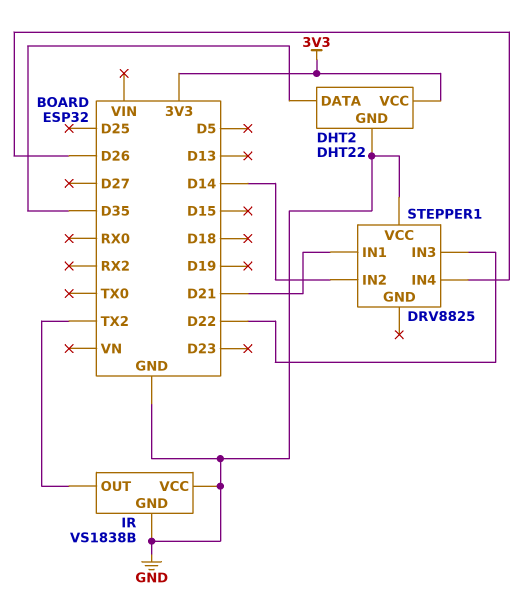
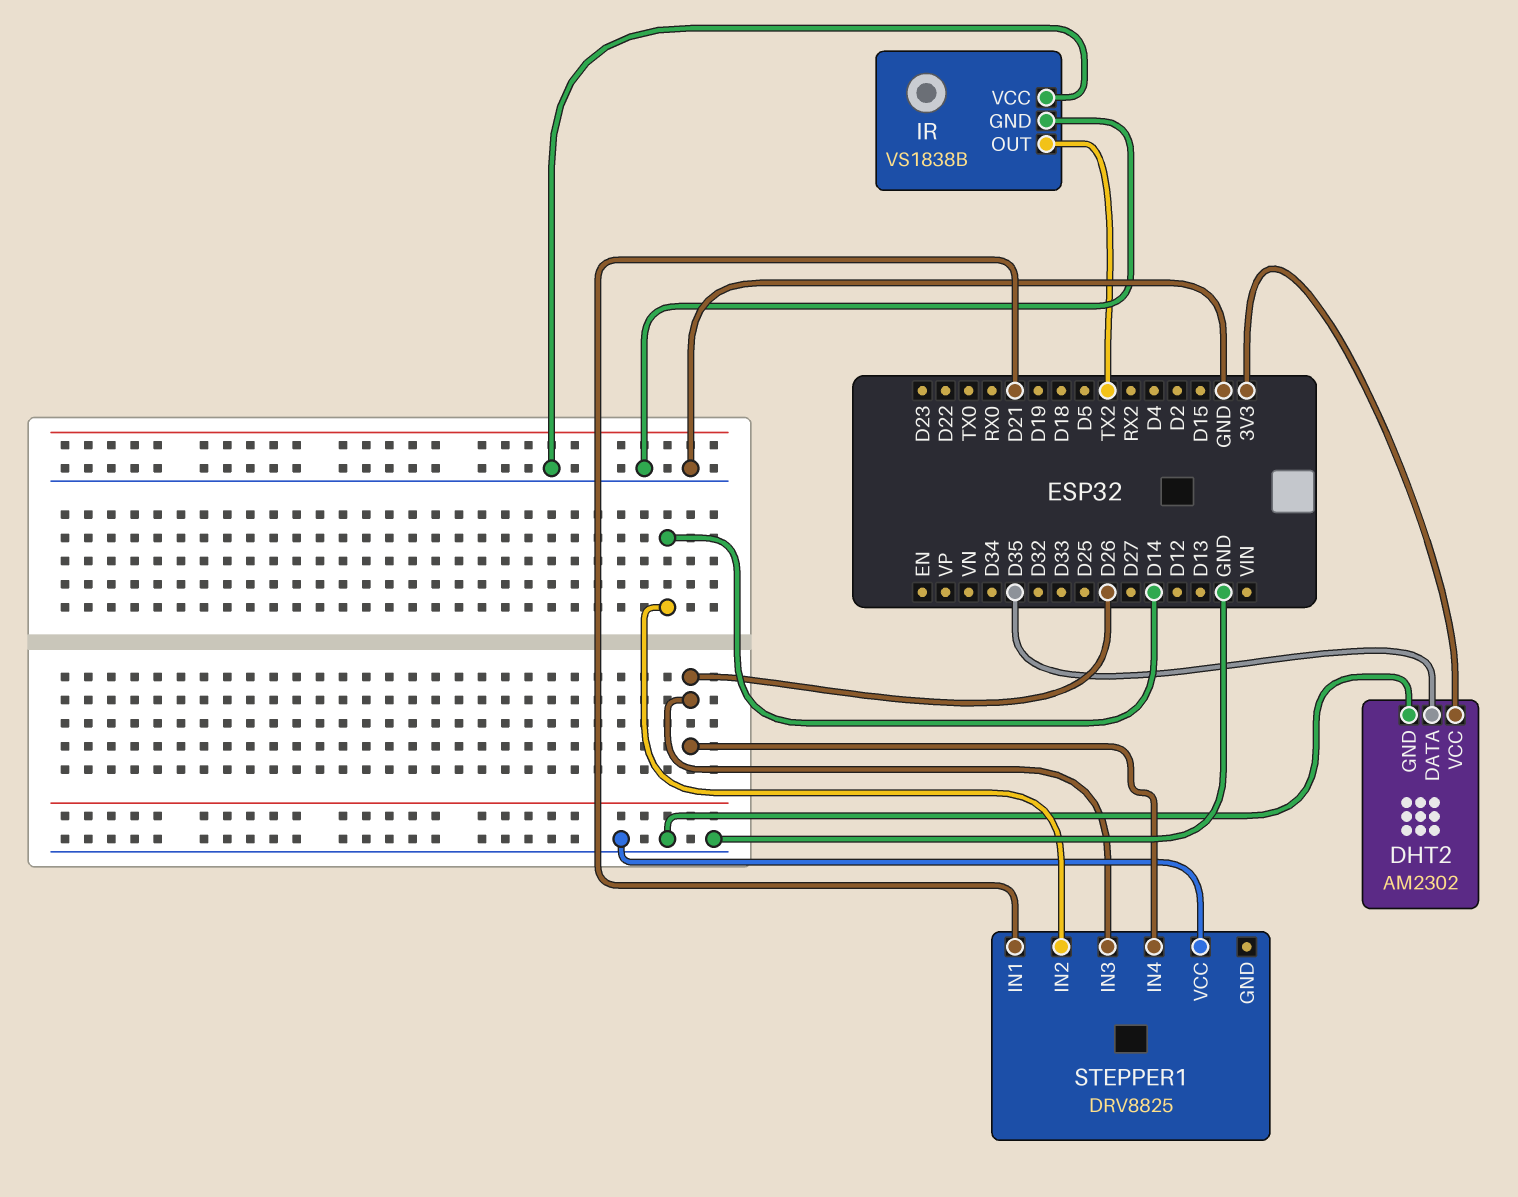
DHT2: DHT22 -> AM2302
STEPPER1 pin IN3: D22 -> D26

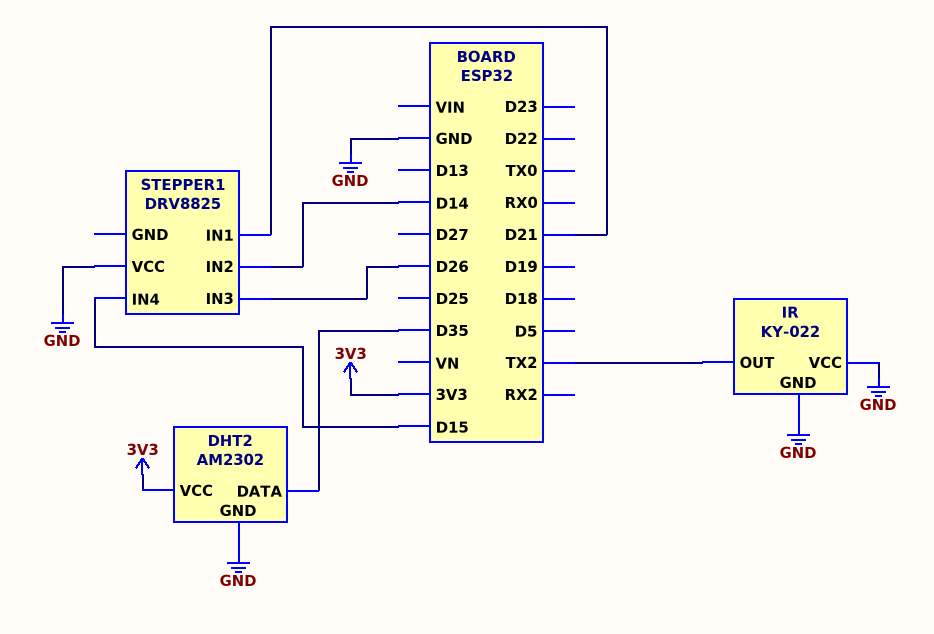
IR: VS1838B -> KY-022
STEPPER1 pin IN4: D26 -> D15

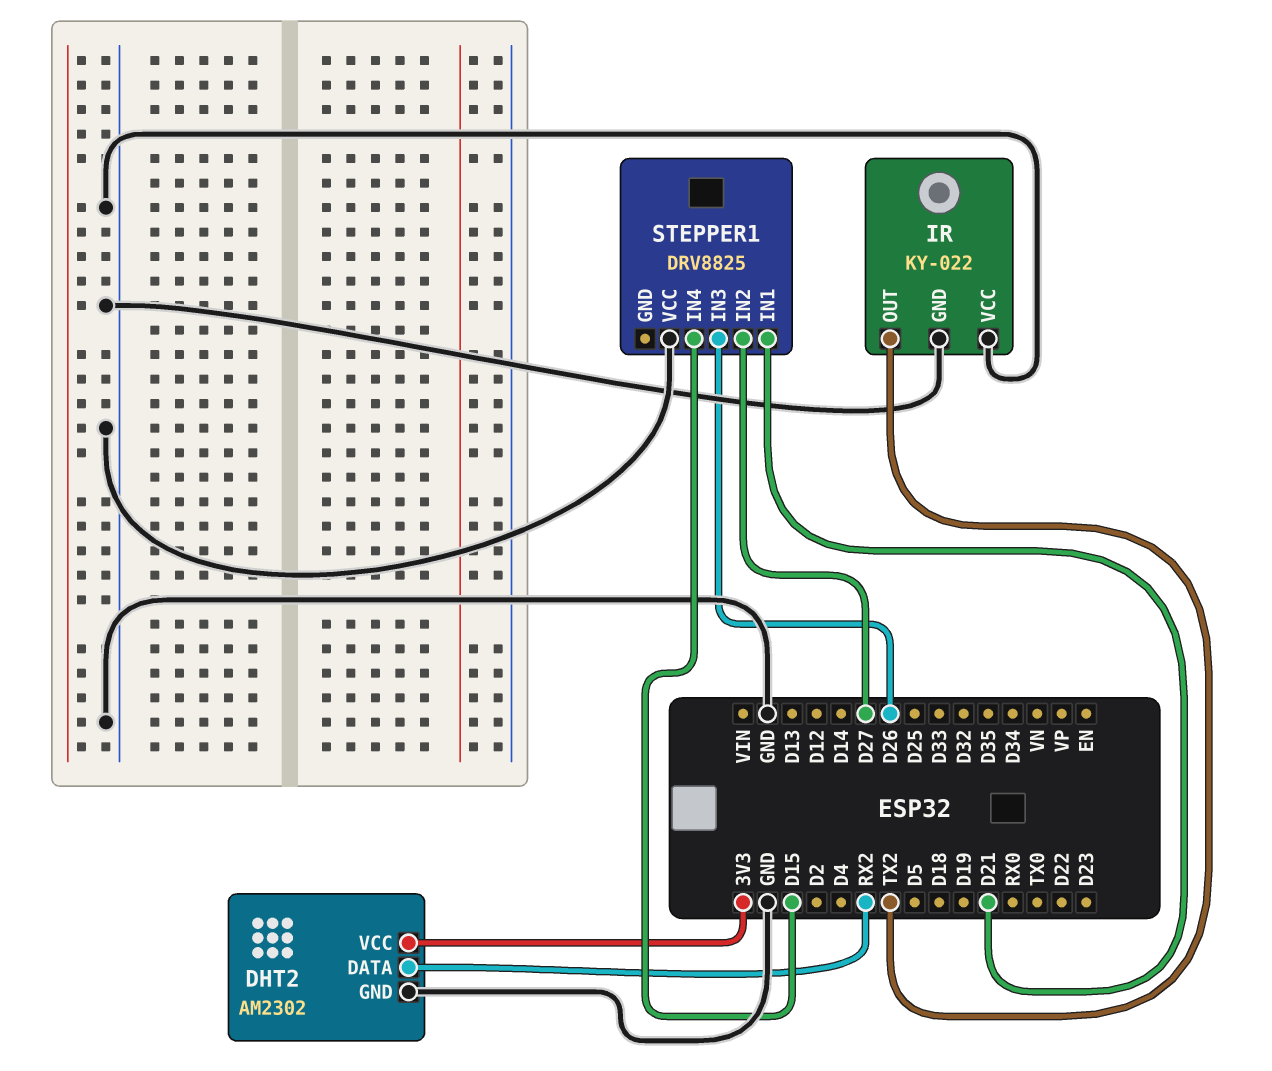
DHT2 pin DATA: D35 -> RX2
STEPPER1 pin IN2: D14 -> D27

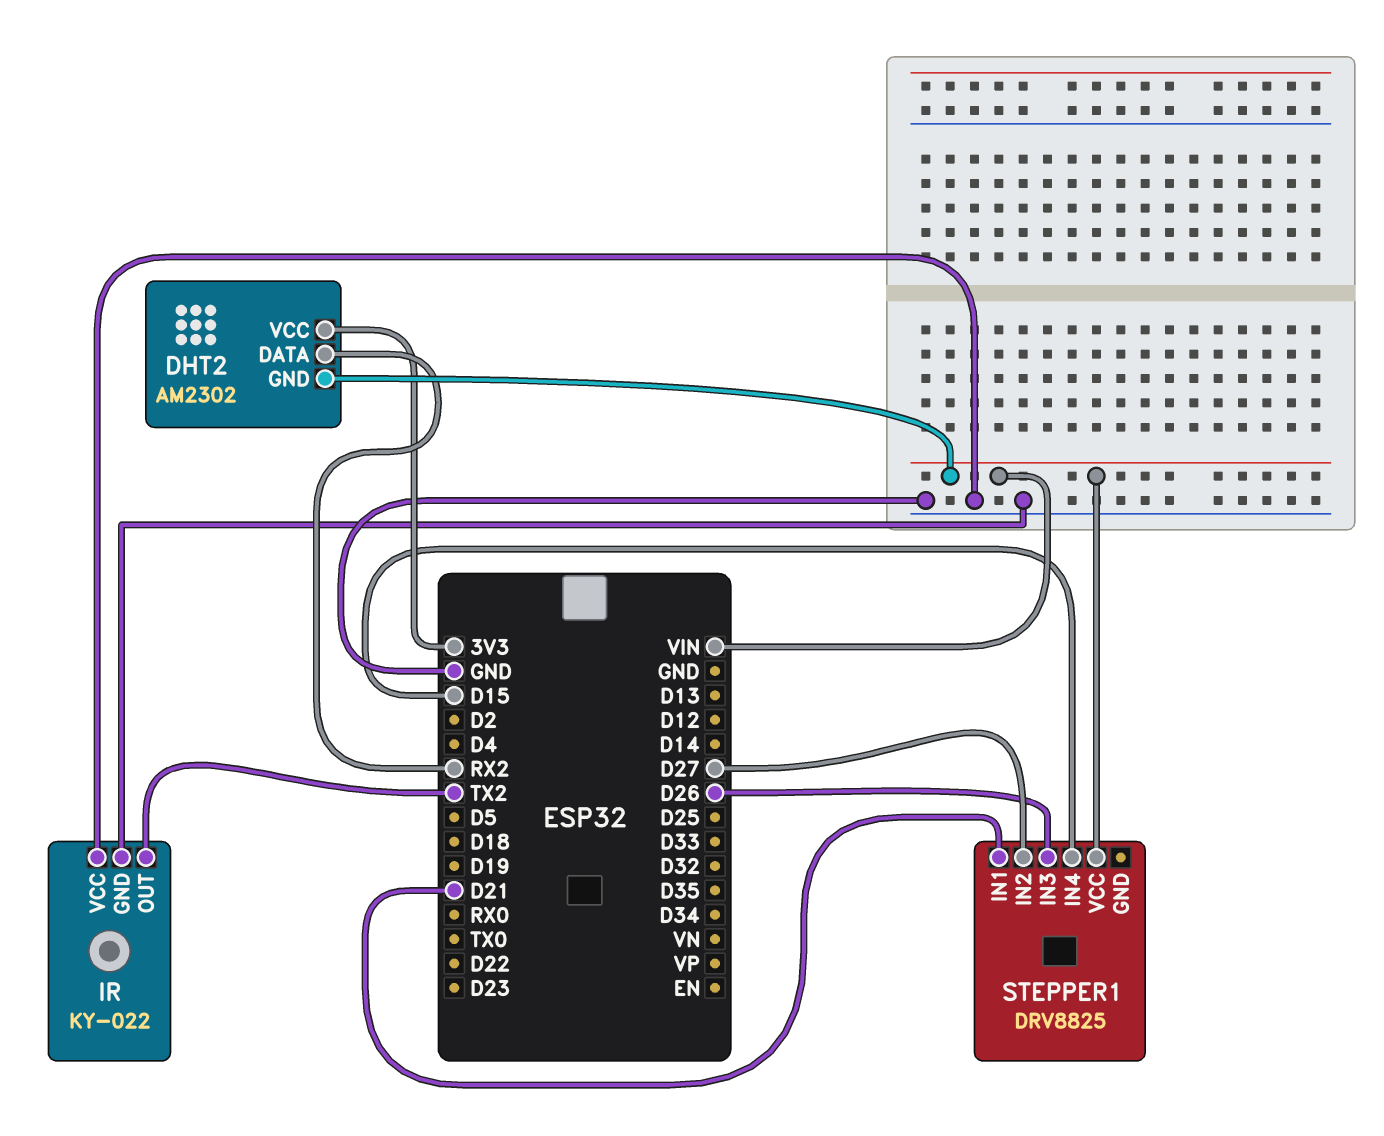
DHT2 pin GND: GND -> VIN
STEPPER1 pin VCC: GND -> VIN

